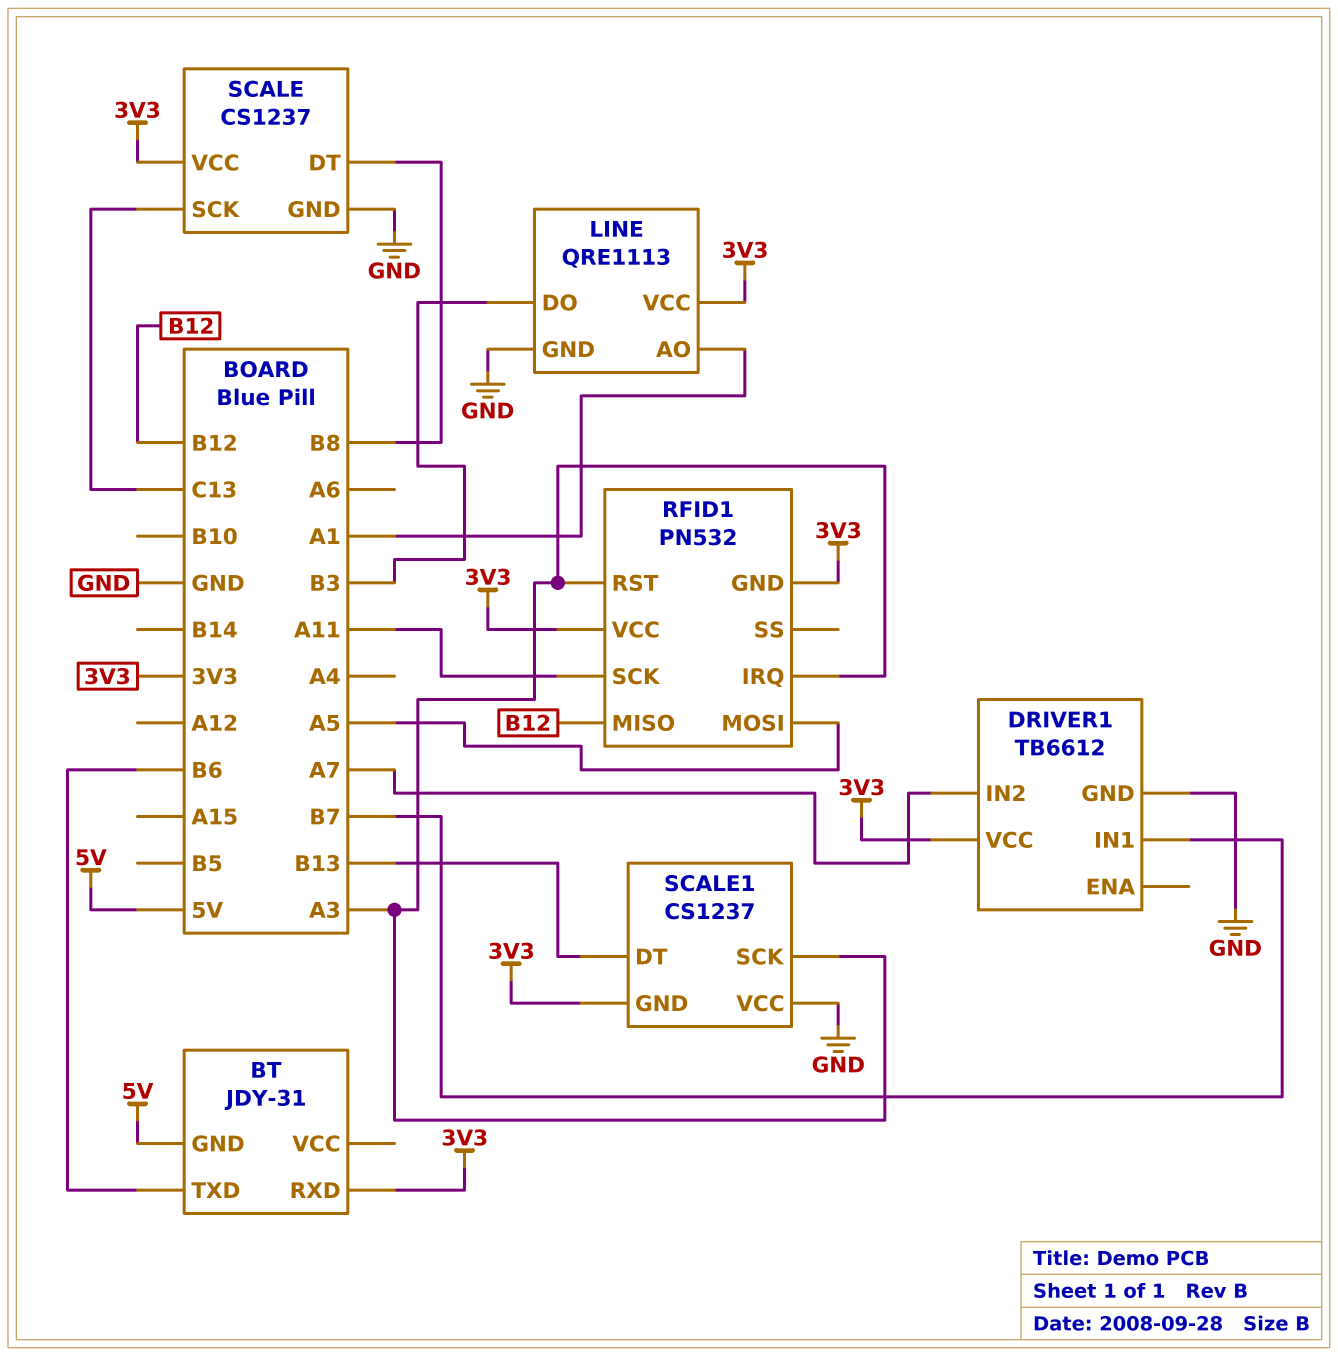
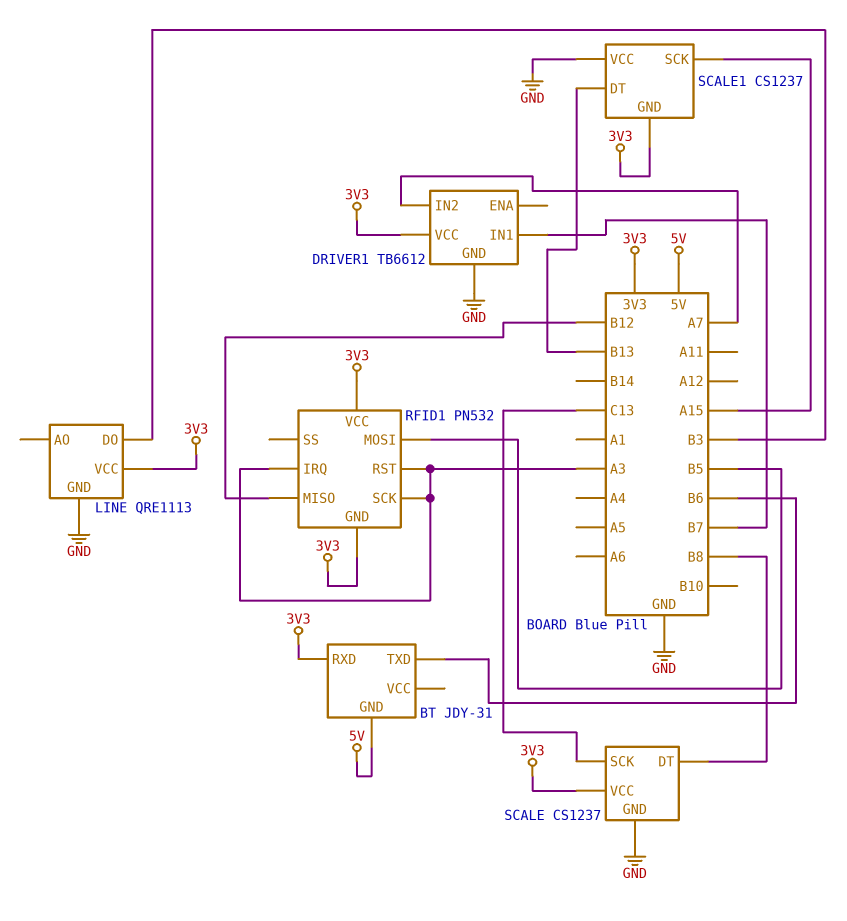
LINE pin AO: A1 -> none
RFID1 pin MOSI: A5 -> B5
RFID1 pin SCK: A11 -> A3
SCALE1 pin SCK: A3 -> A15

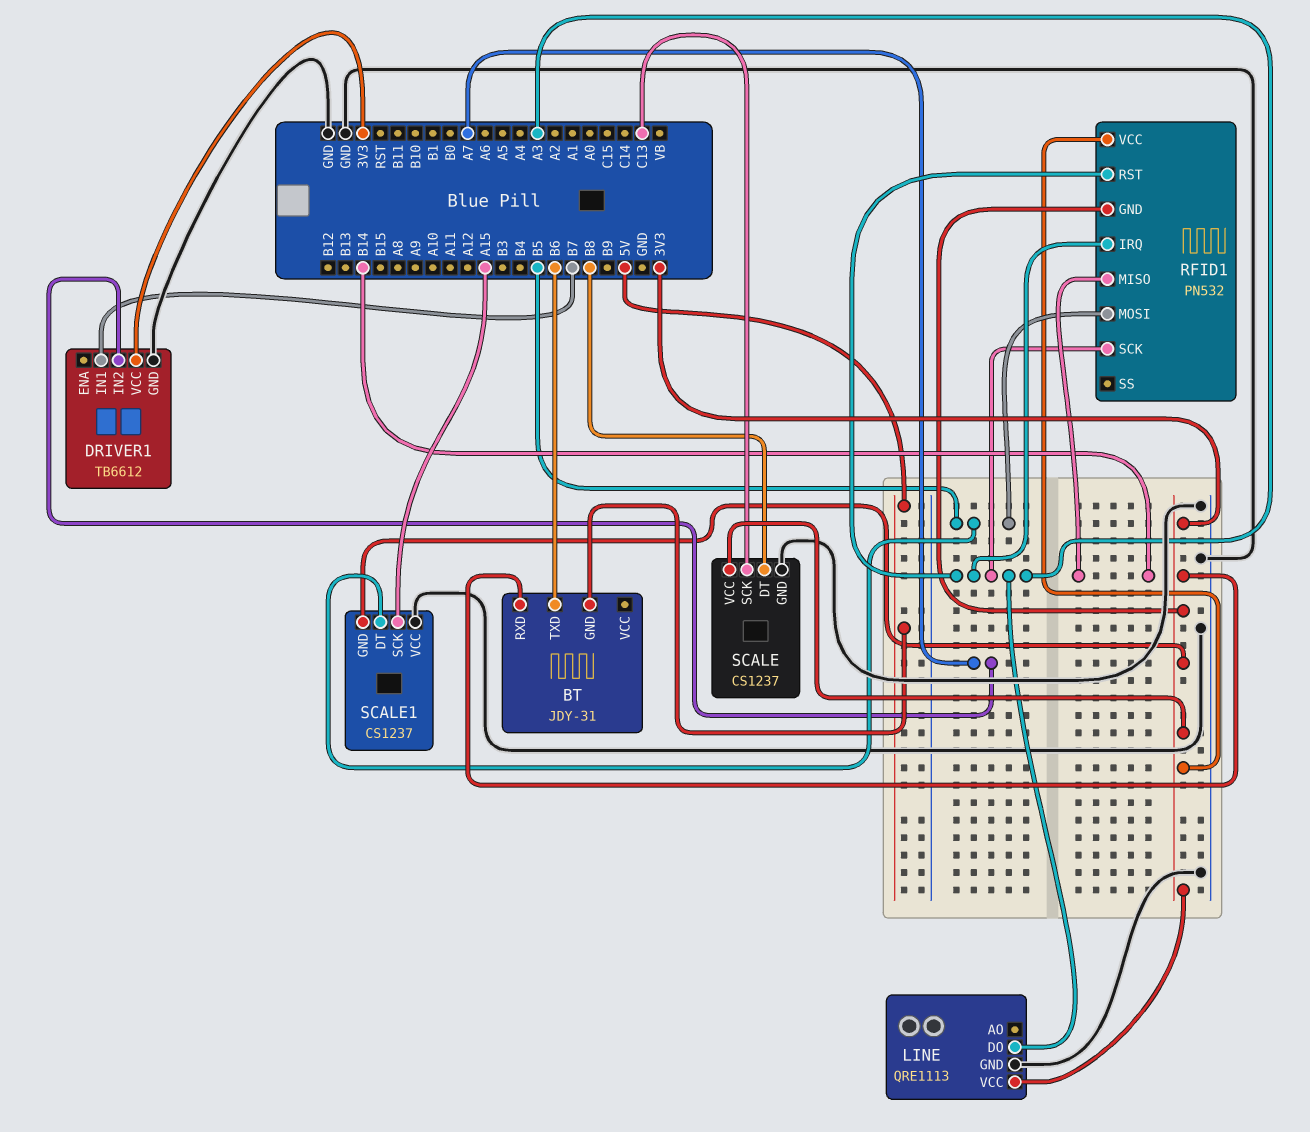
LINE pin DO: B3 -> A3
RFID1 pin MISO: B12 -> B14
SCALE1 pin DT: B13 -> B5

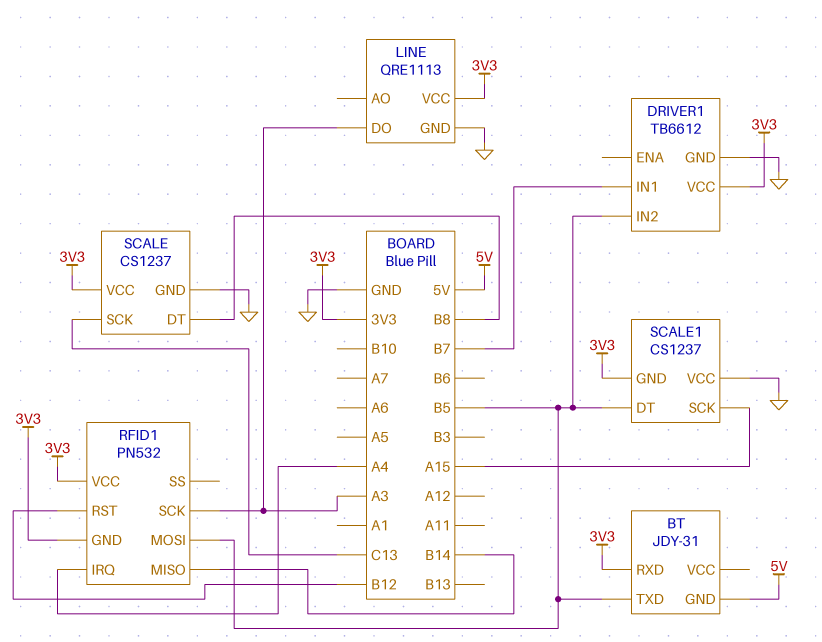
BT pin TXD: B6 -> B5
DRIVER1 pin IN2: A7 -> B5
RFID1 pin IRQ: A3 -> A4
RFID1 pin RST: A3 -> B12

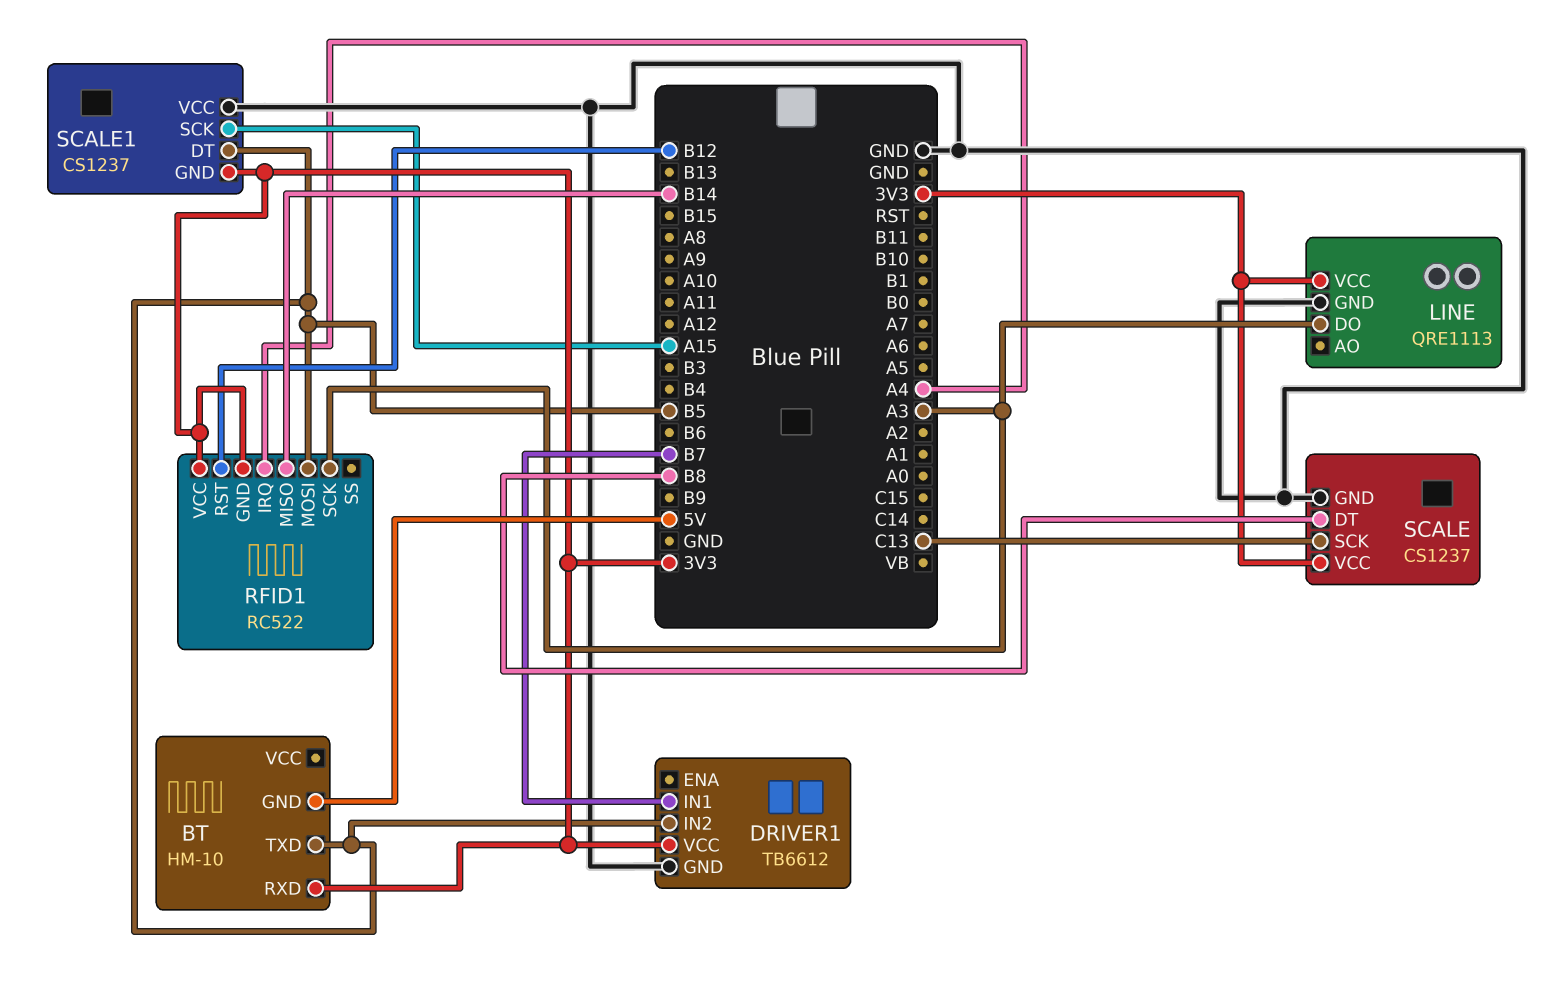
BT: JDY-31 -> HM-10
RFID1: PN532 -> RC522

